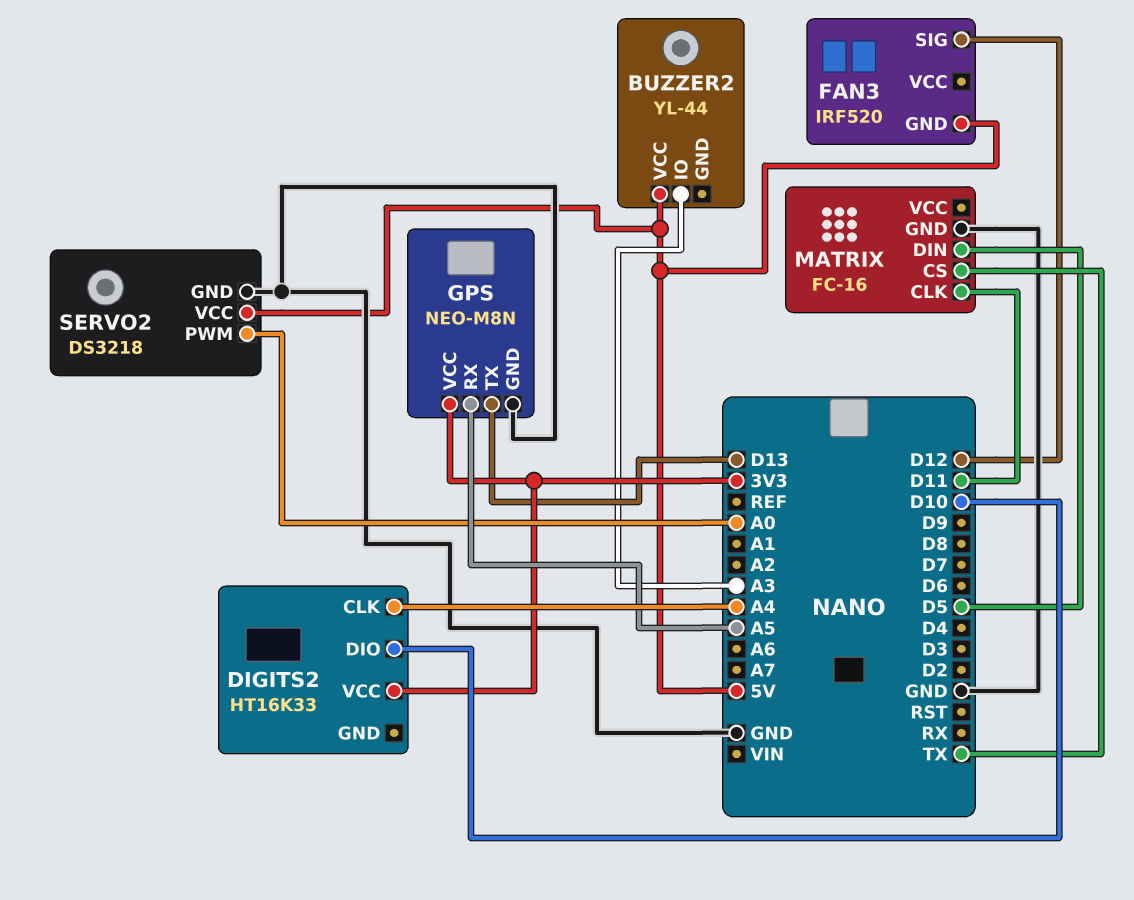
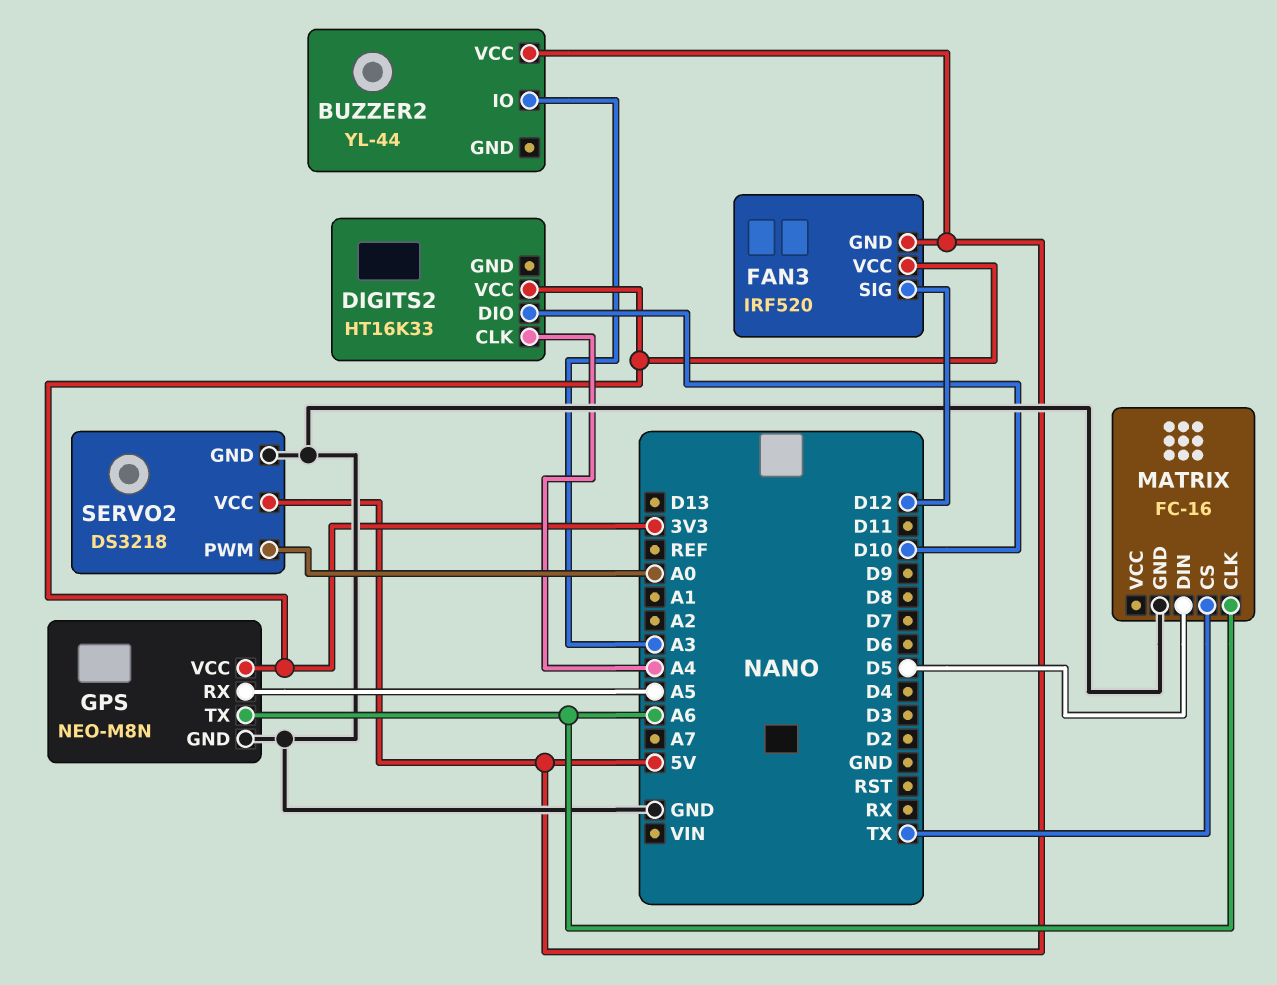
FAN3 pin VCC: none -> 3V3
GPS pin TX: D13 -> A6
MATRIX pin CLK: D11 -> A6

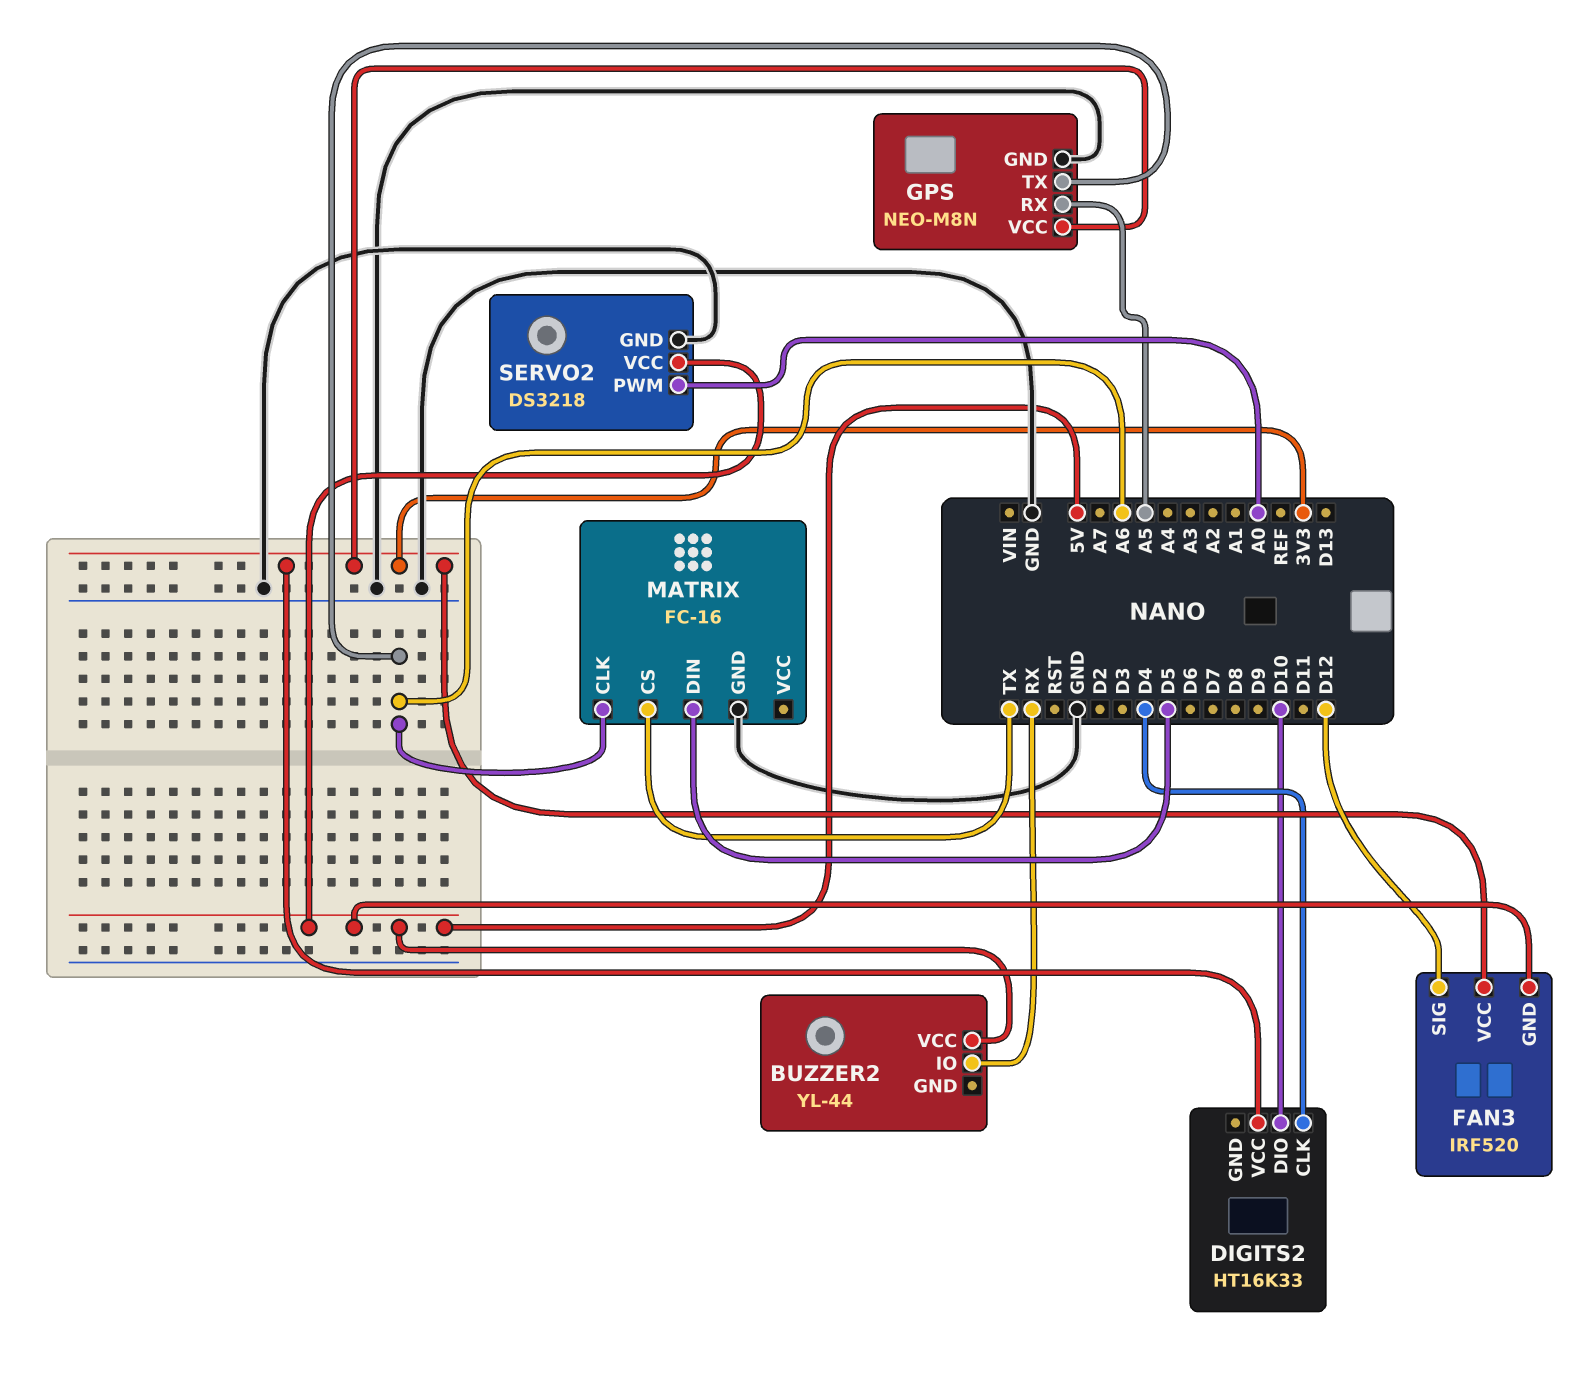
BUZZER2 pin IO: A3 -> RX
DIGITS2 pin CLK: A4 -> D4

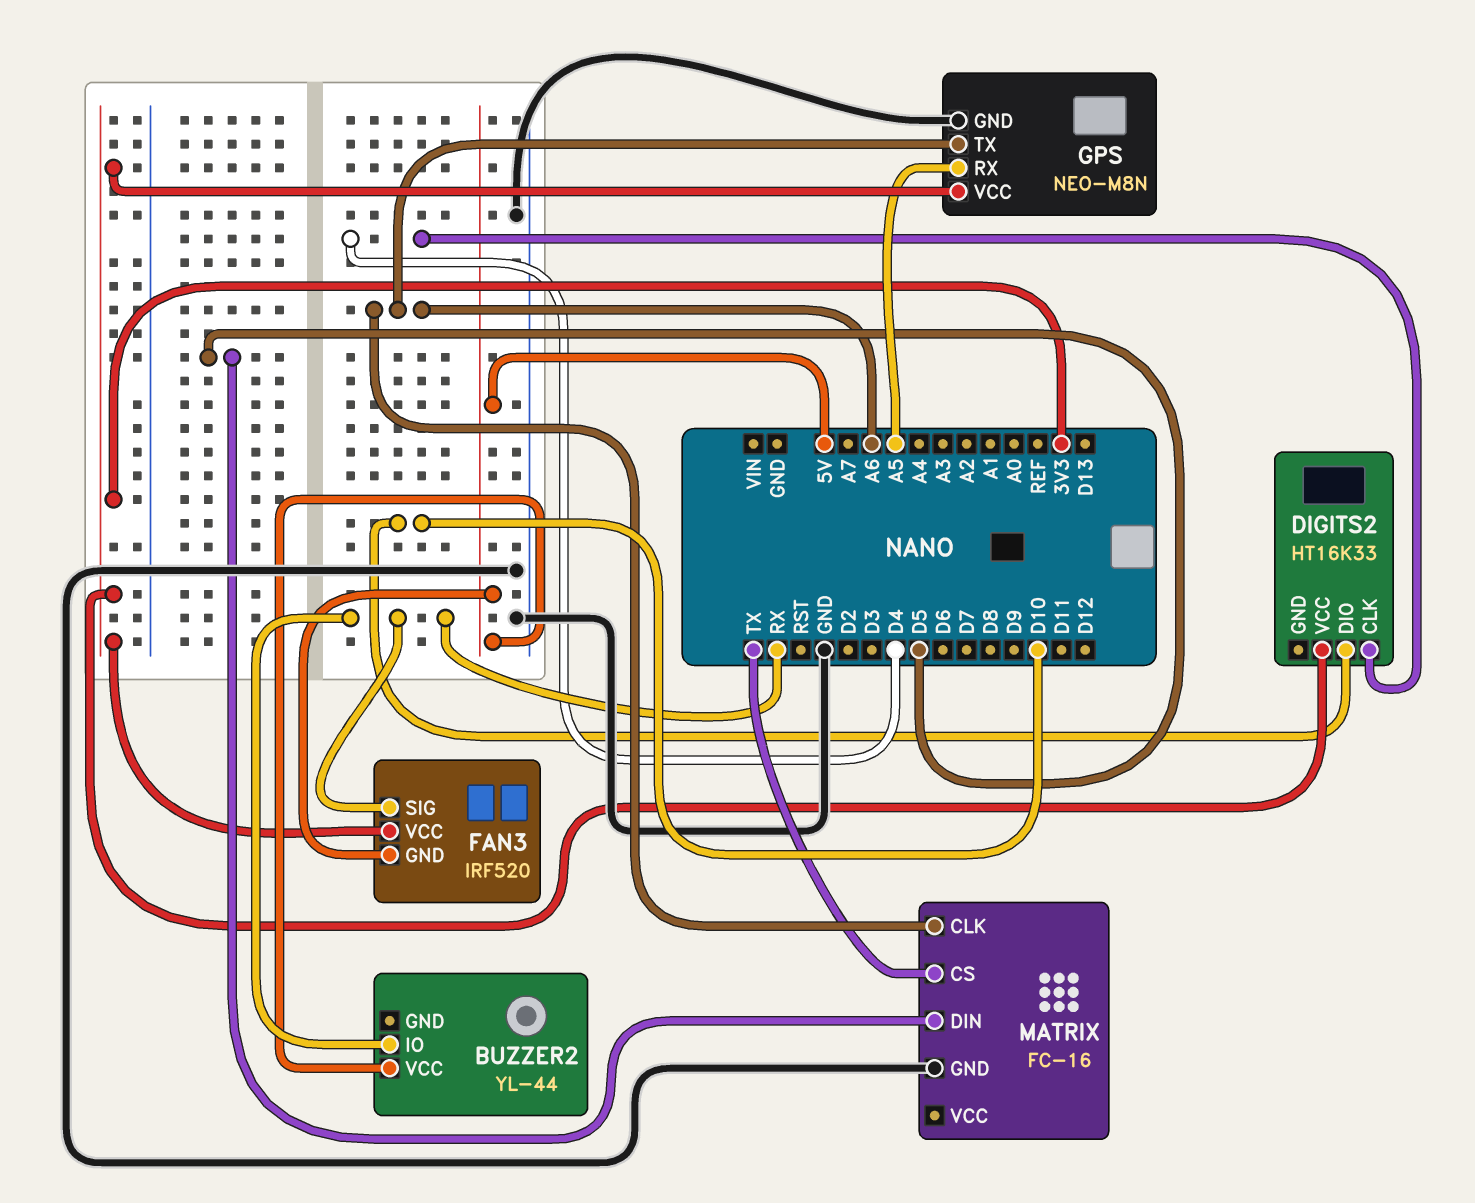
FAN3 pin SIG: D12 -> RX
SERVO2: DS3218 -> none
SERVO2 pin GND: GND -> none
SERVO2 pin PWM: A0 -> none
SERVO2 pin VCC: 5V -> none

